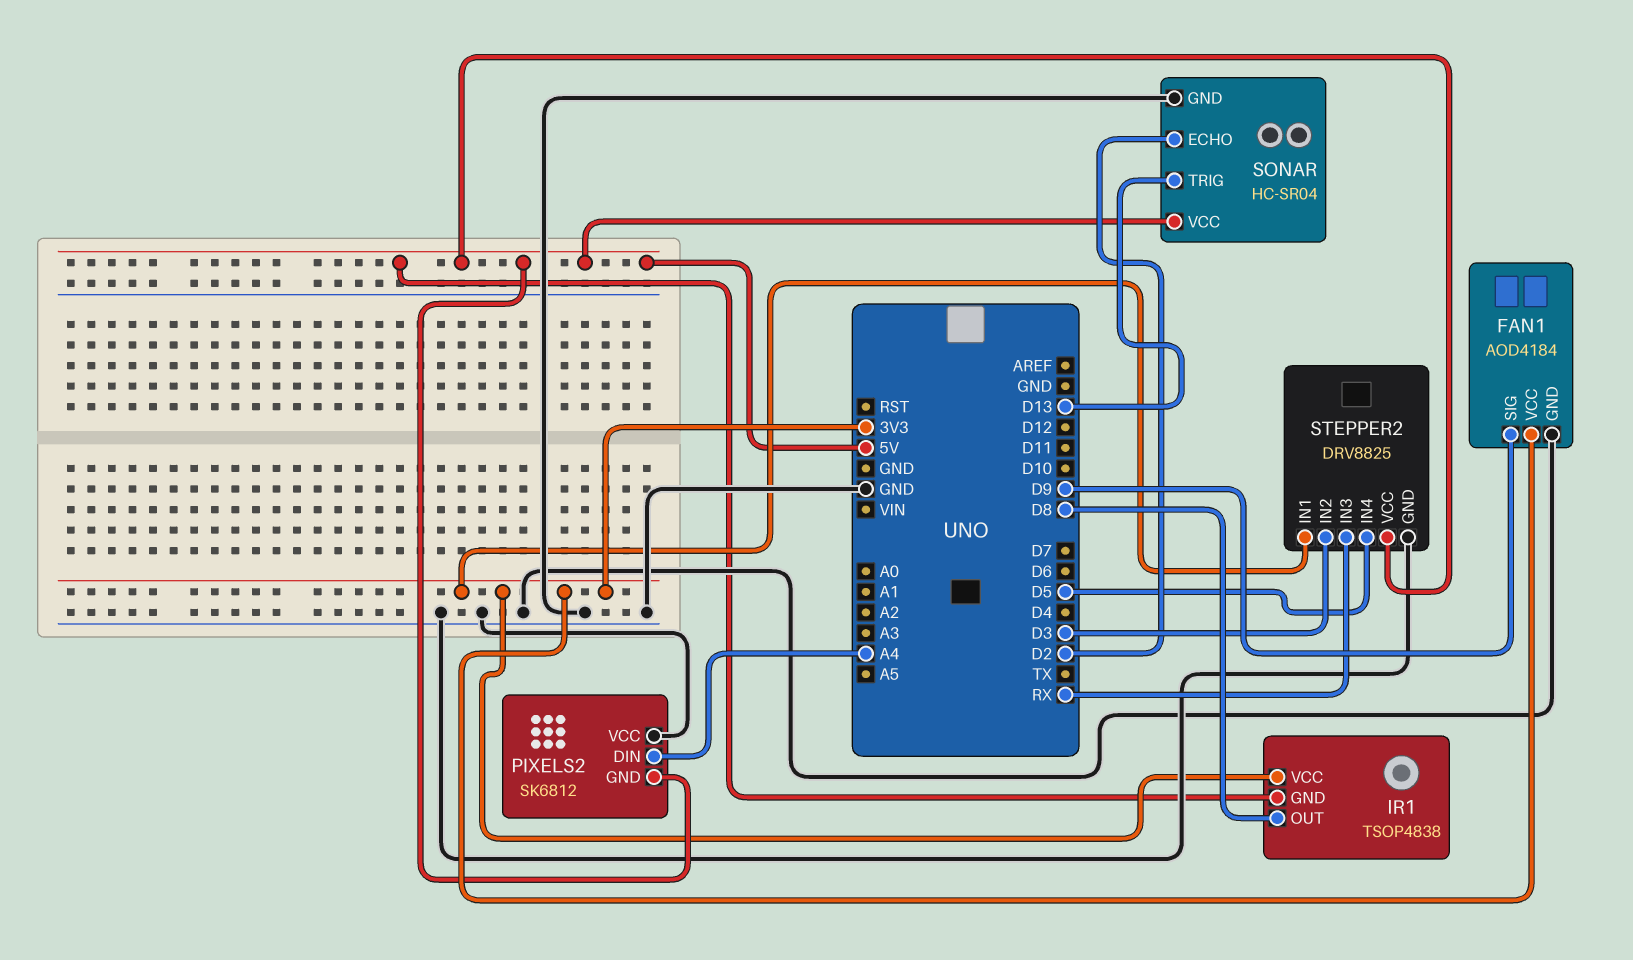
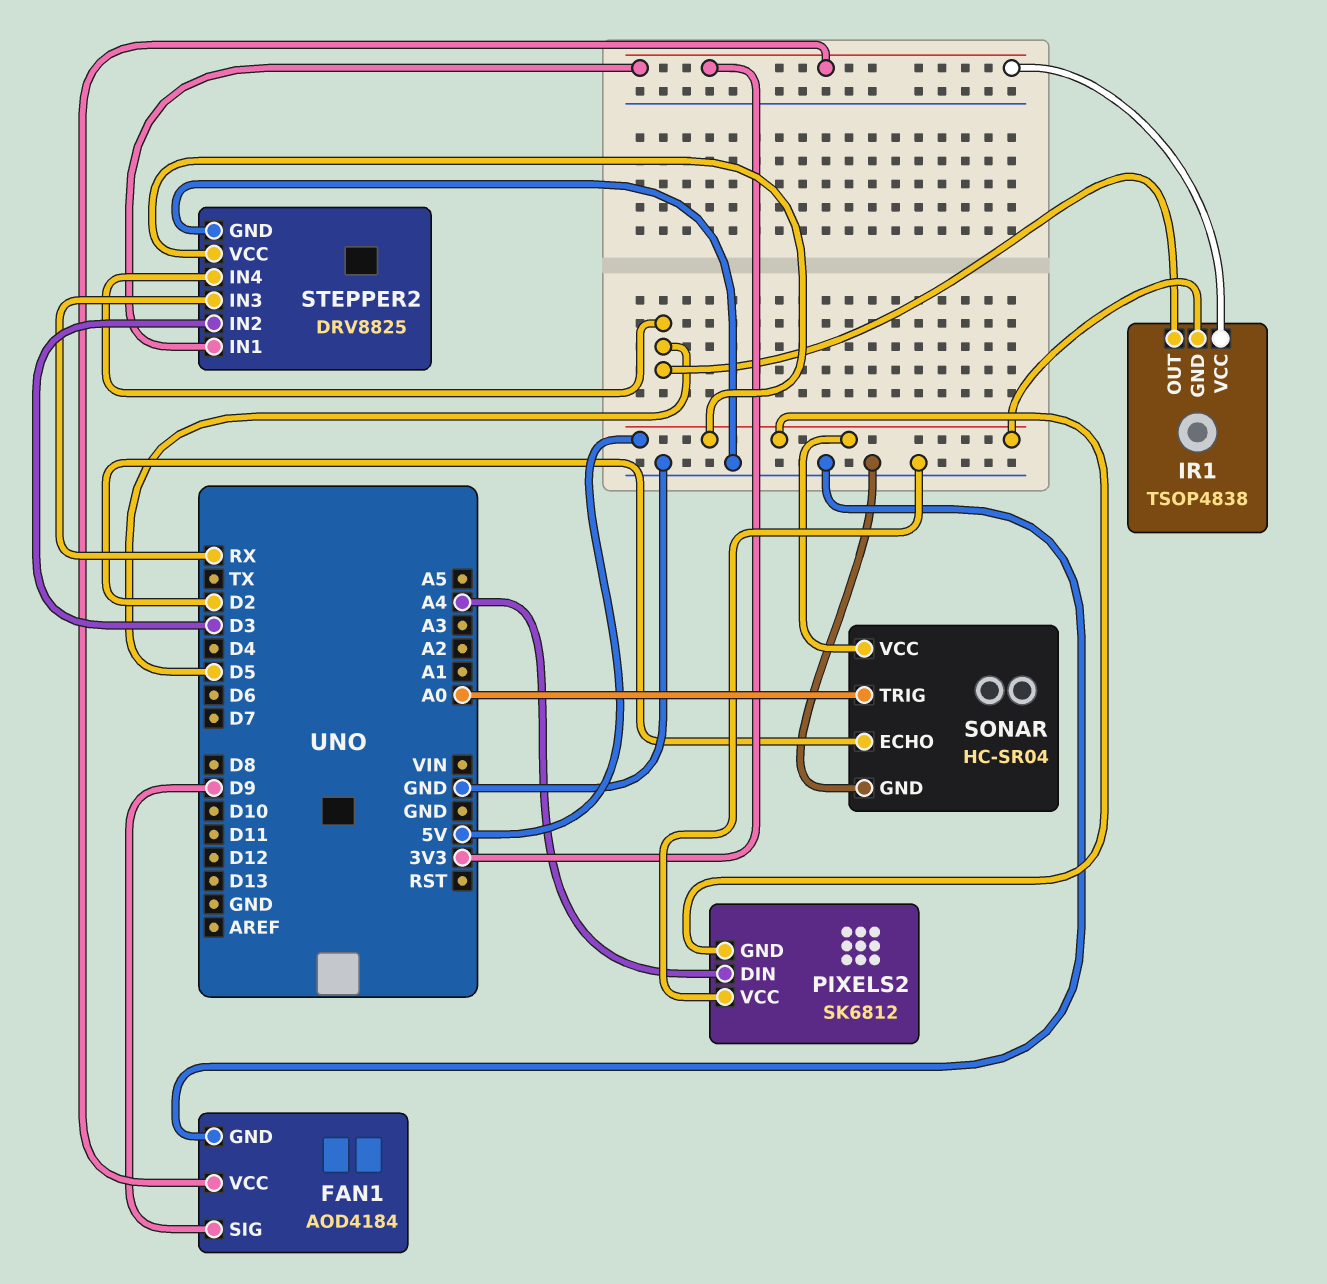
IR1 pin OUT: D8 -> D5
SONAR pin TRIG: D13 -> A0

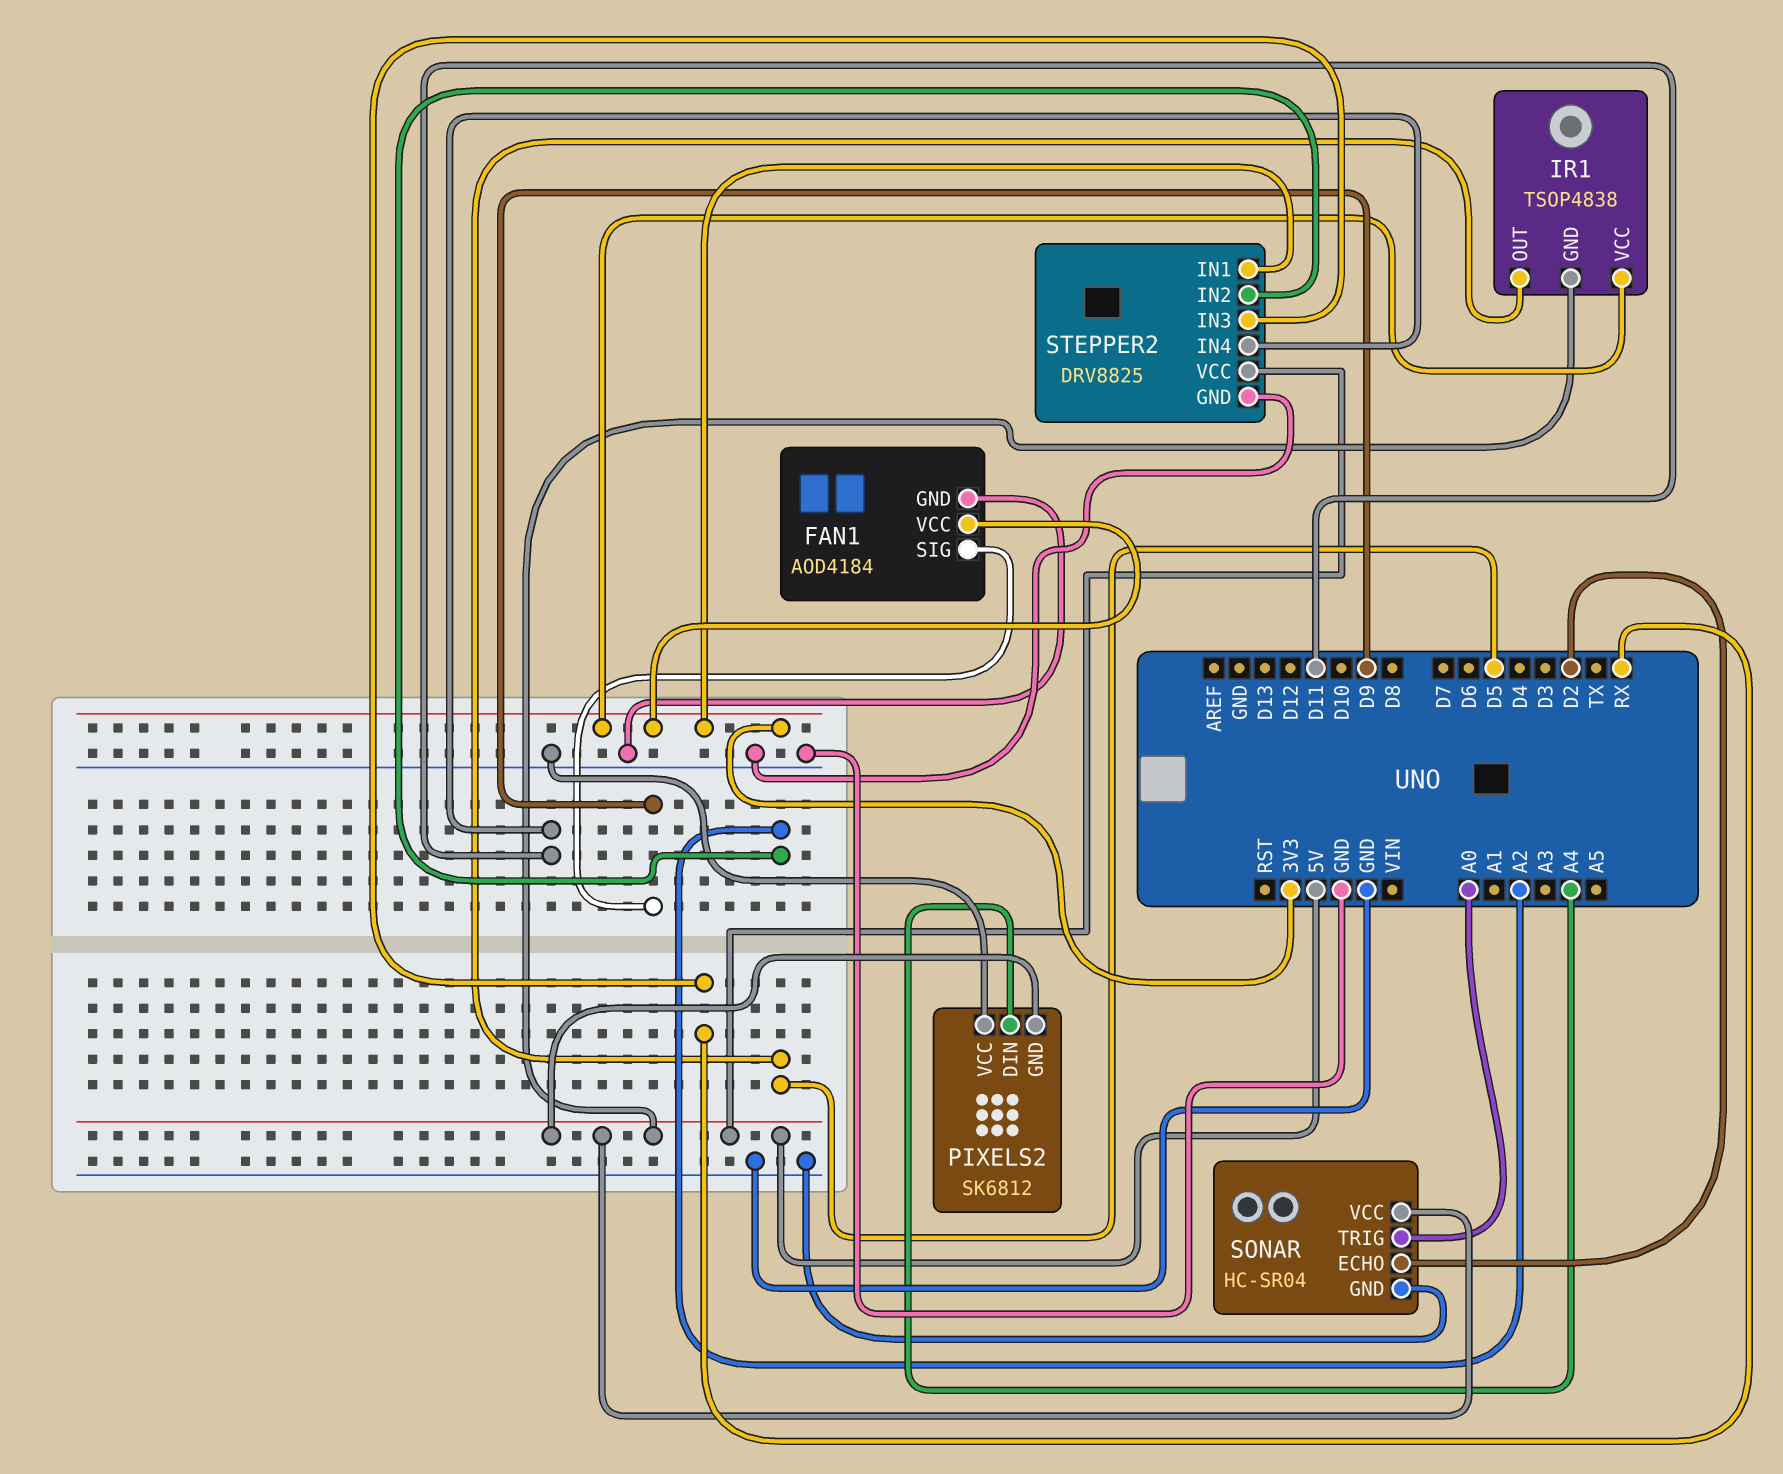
STEPPER2 pin IN2: D3 -> A2
STEPPER2 pin IN4: D5 -> D11

